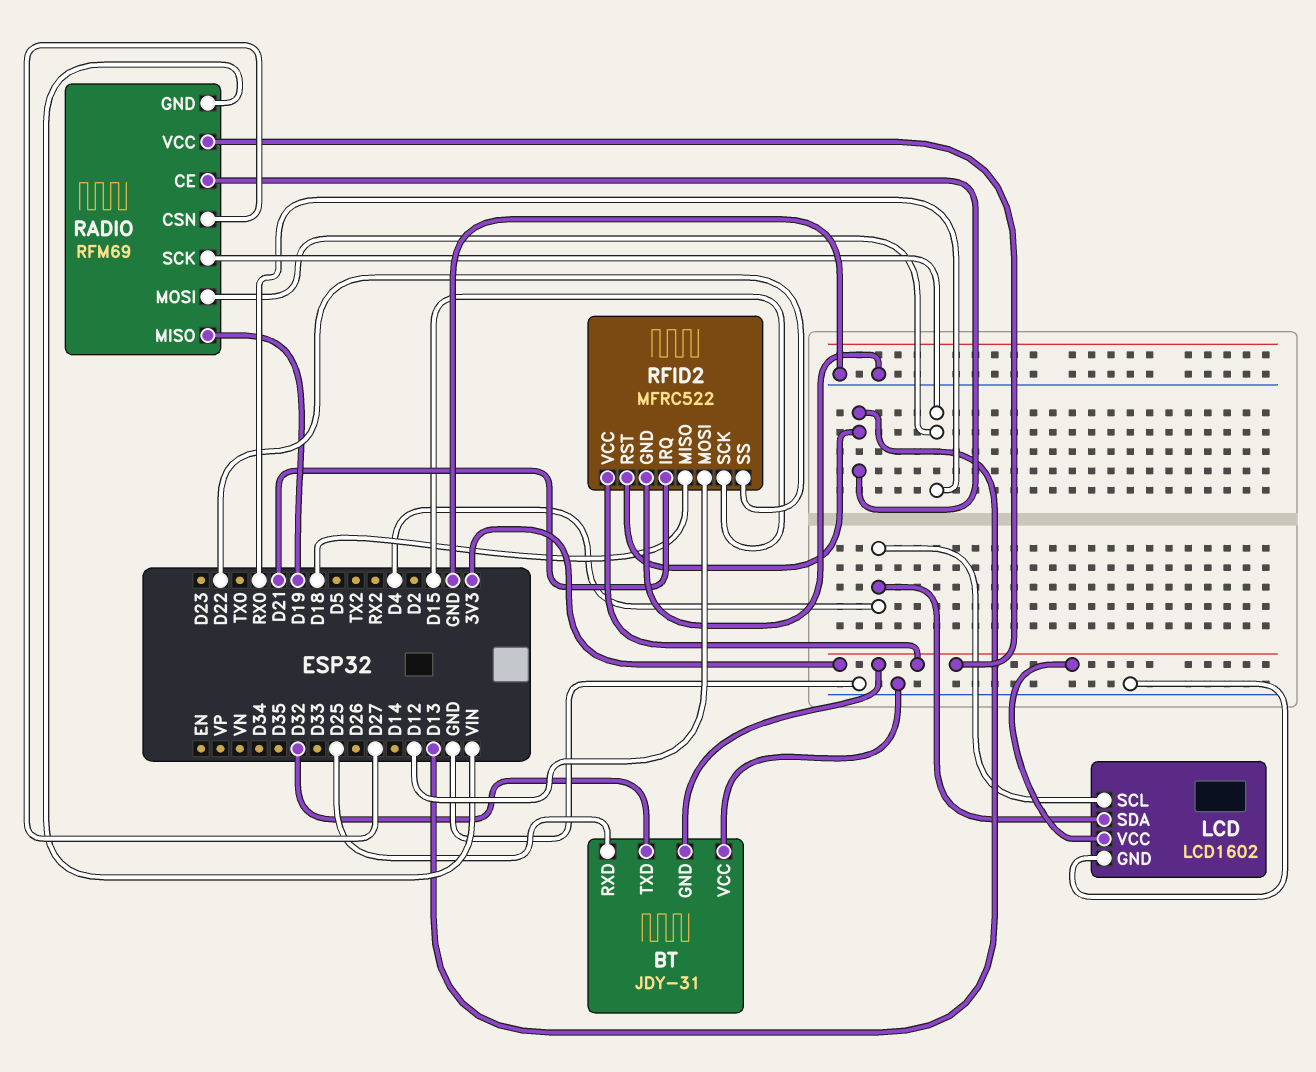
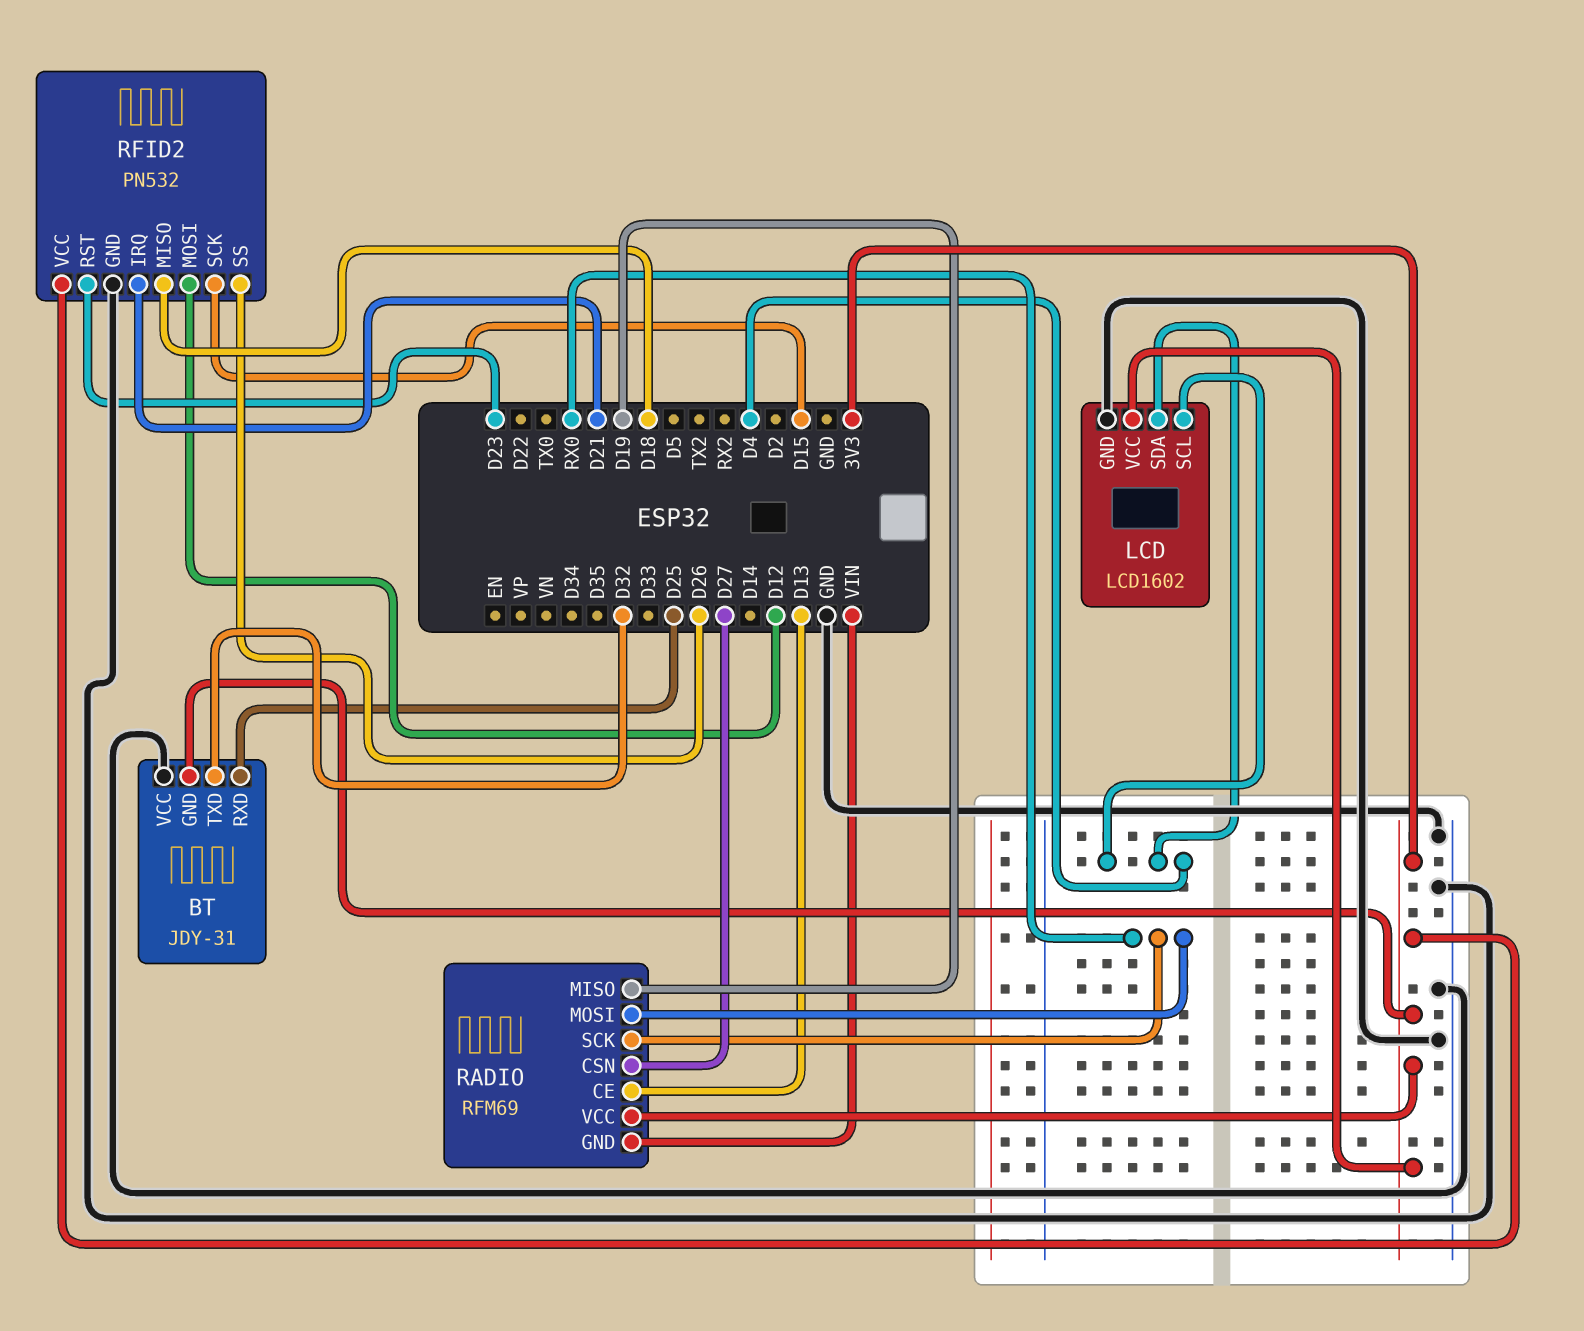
RFID2: MFRC522 -> PN532
RFID2 pin RST: D13 -> D23
RFID2 pin SS: D22 -> D26

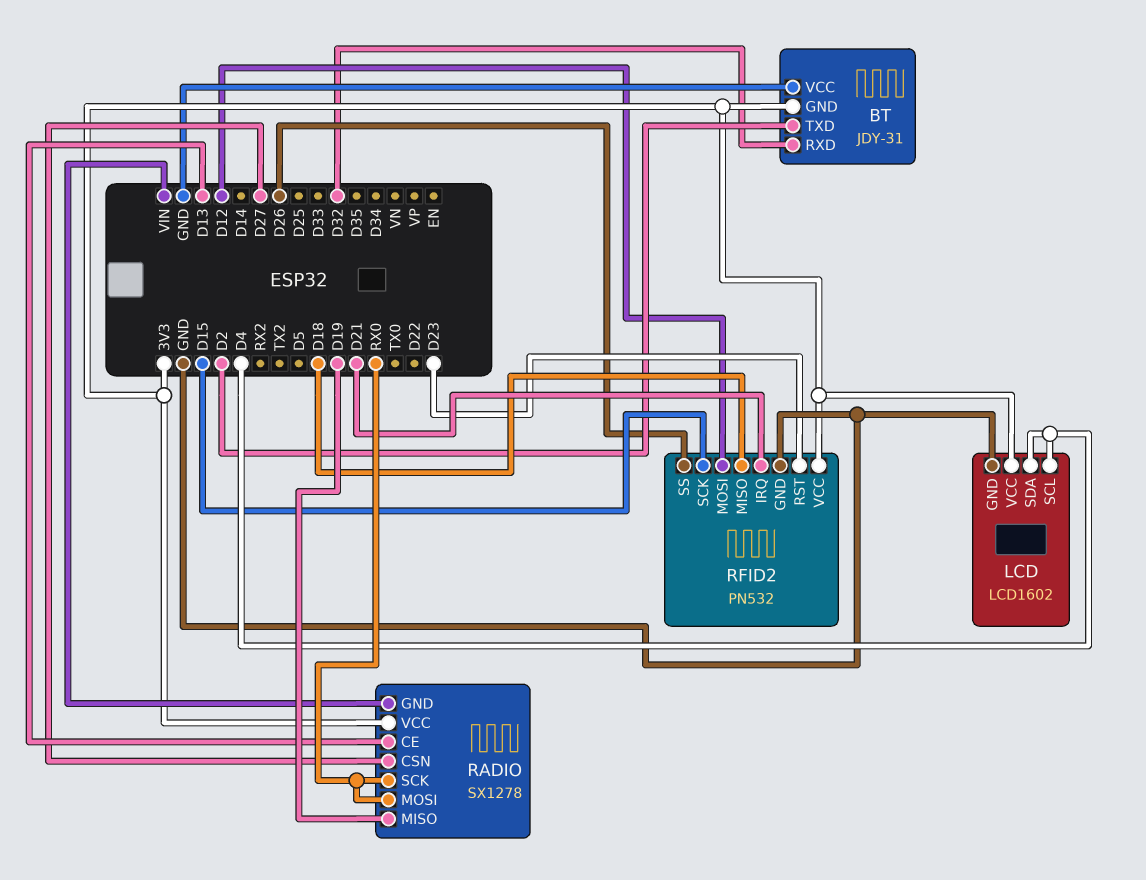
BT pin RXD: D25 -> D32
BT pin TXD: D32 -> D2
RADIO: RFM69 -> SX1278

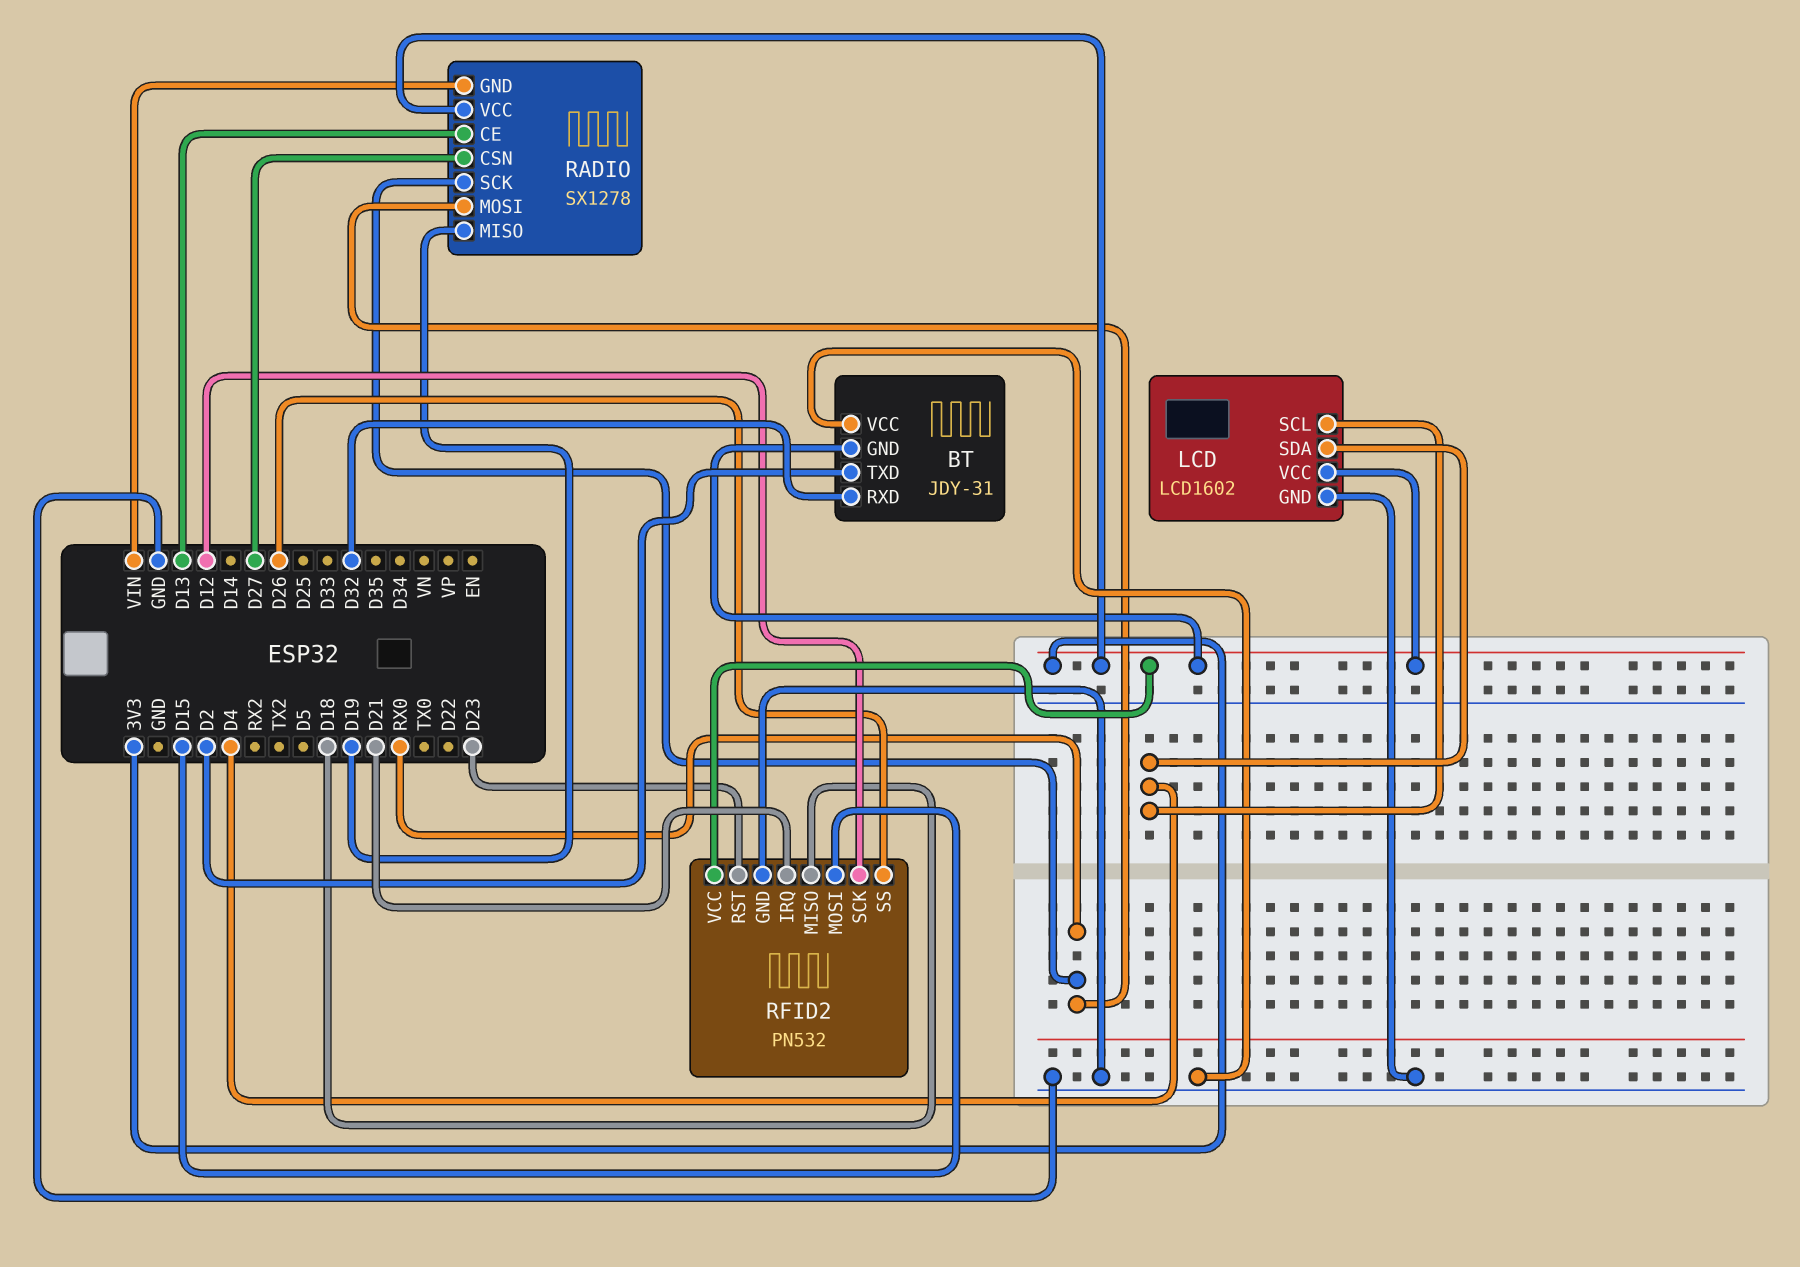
RFID2 pin MOSI: D12 -> D15
RFID2 pin SCK: D15 -> D12

